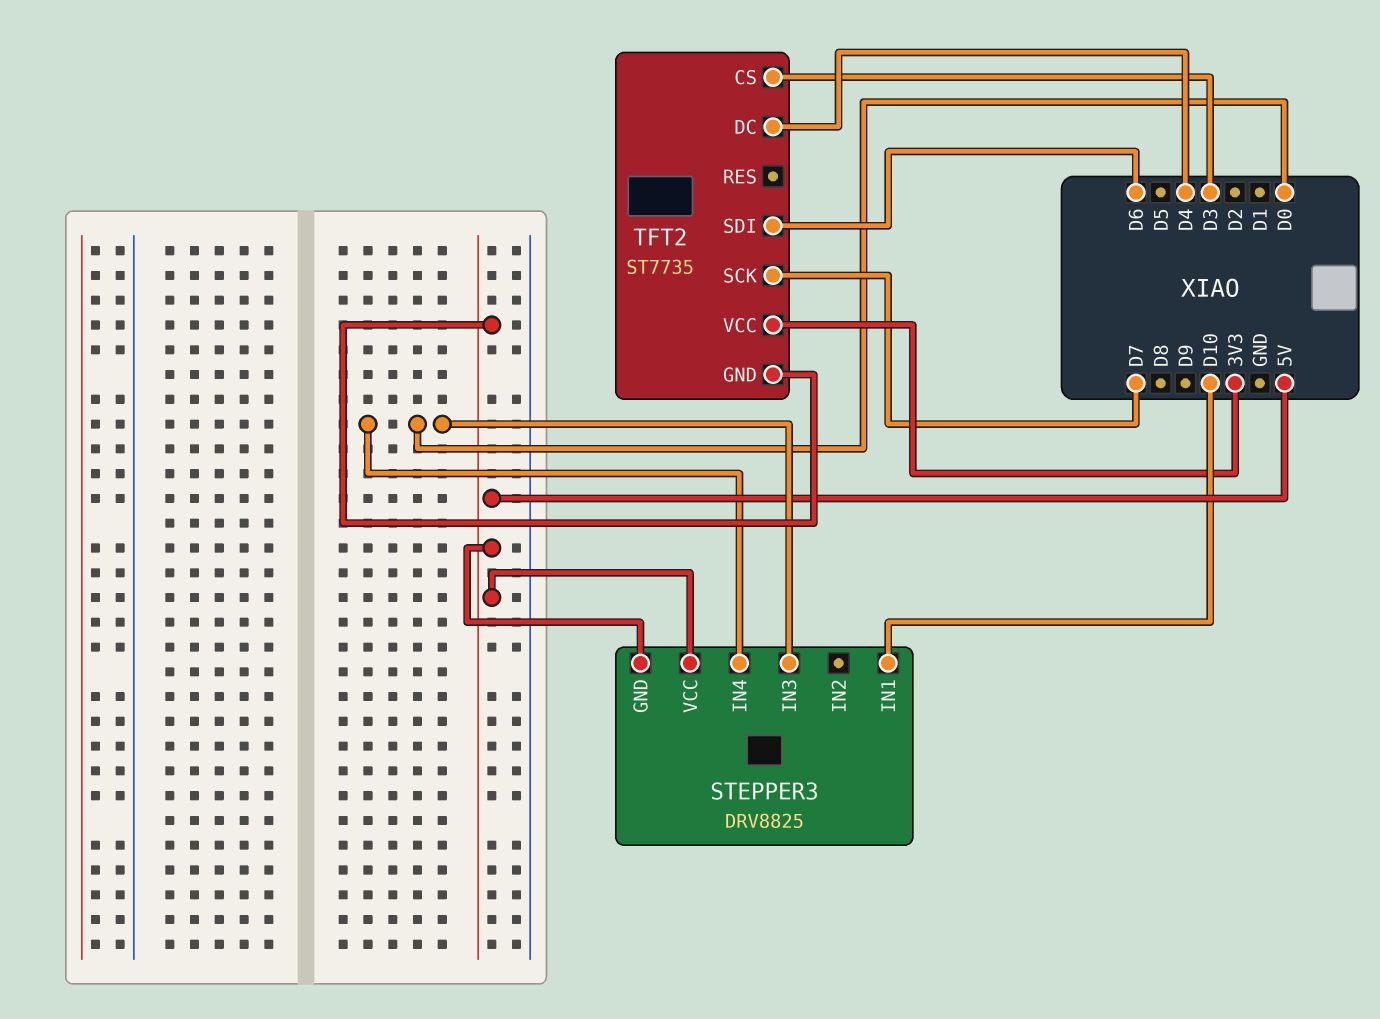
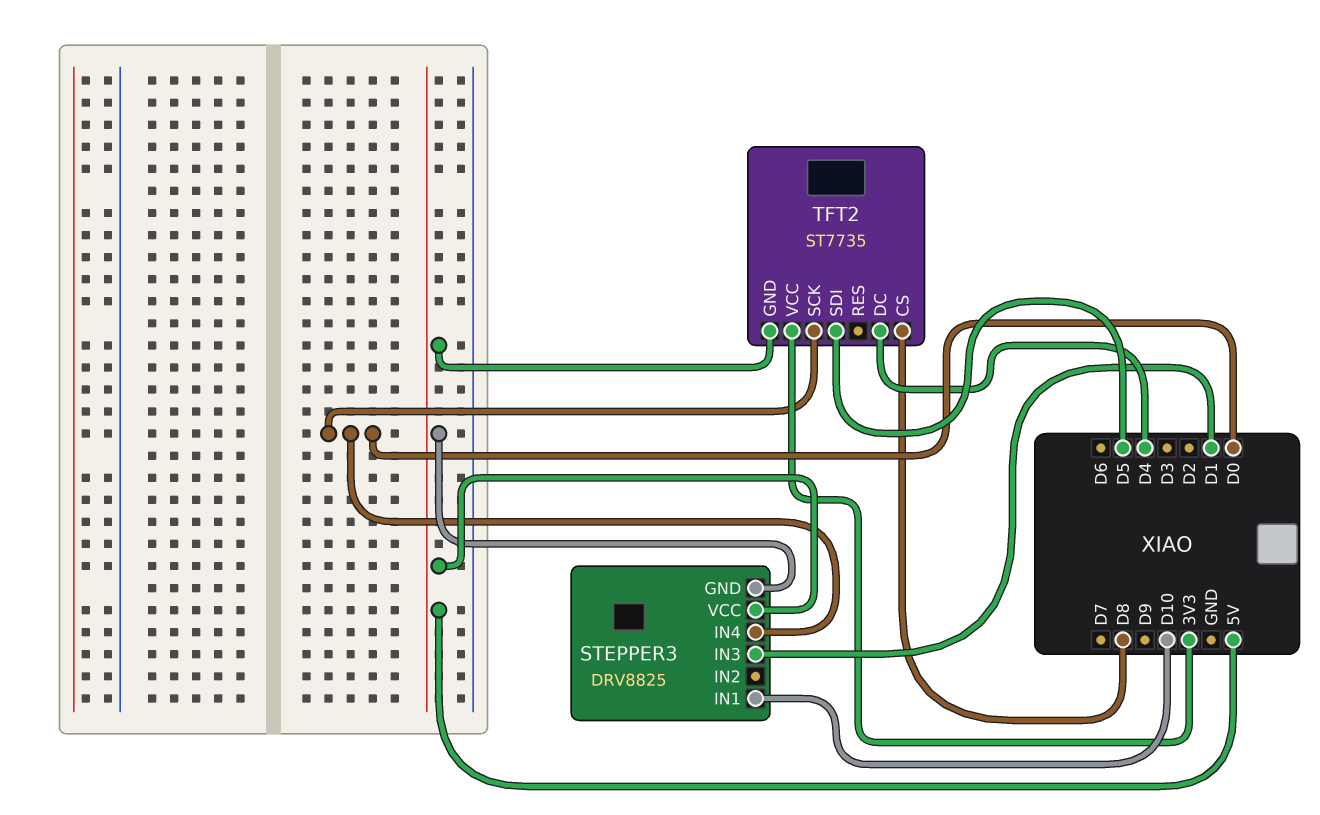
STEPPER3 pin IN3: D0 -> D1
TFT2 pin CS: D3 -> D8
TFT2 pin SCK: D7 -> D0
TFT2 pin SDI: D6 -> D5

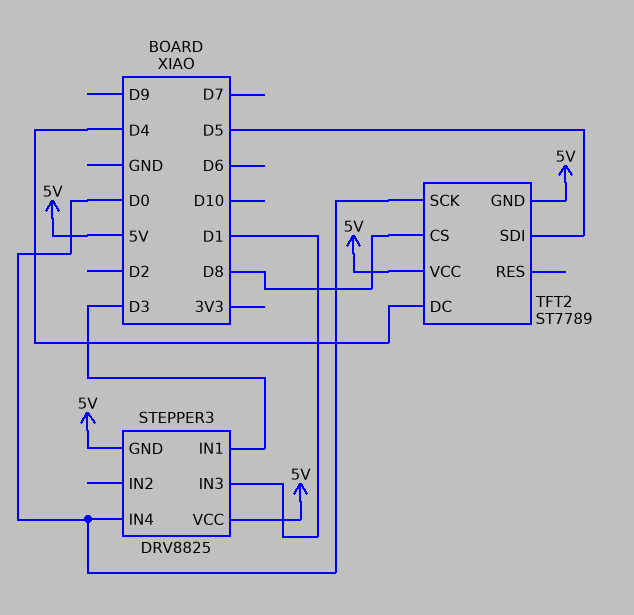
STEPPER3 pin IN1: D10 -> D3
TFT2: ST7735 -> ST7789
TFT2 pin VCC: 3V3 -> 5V

